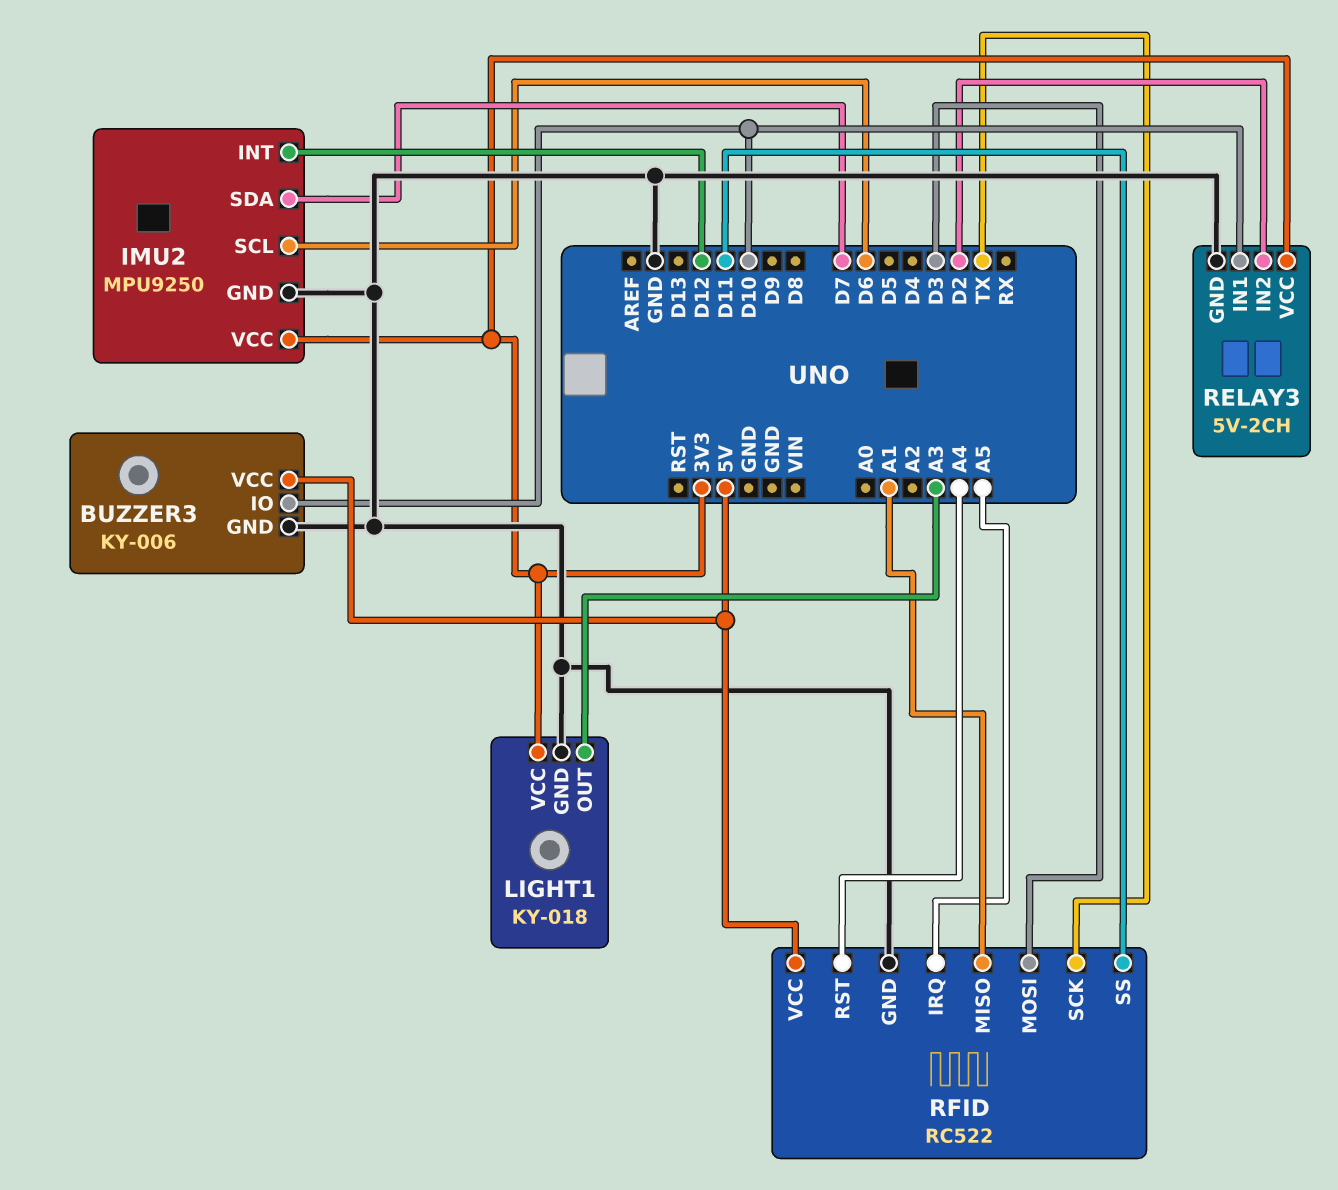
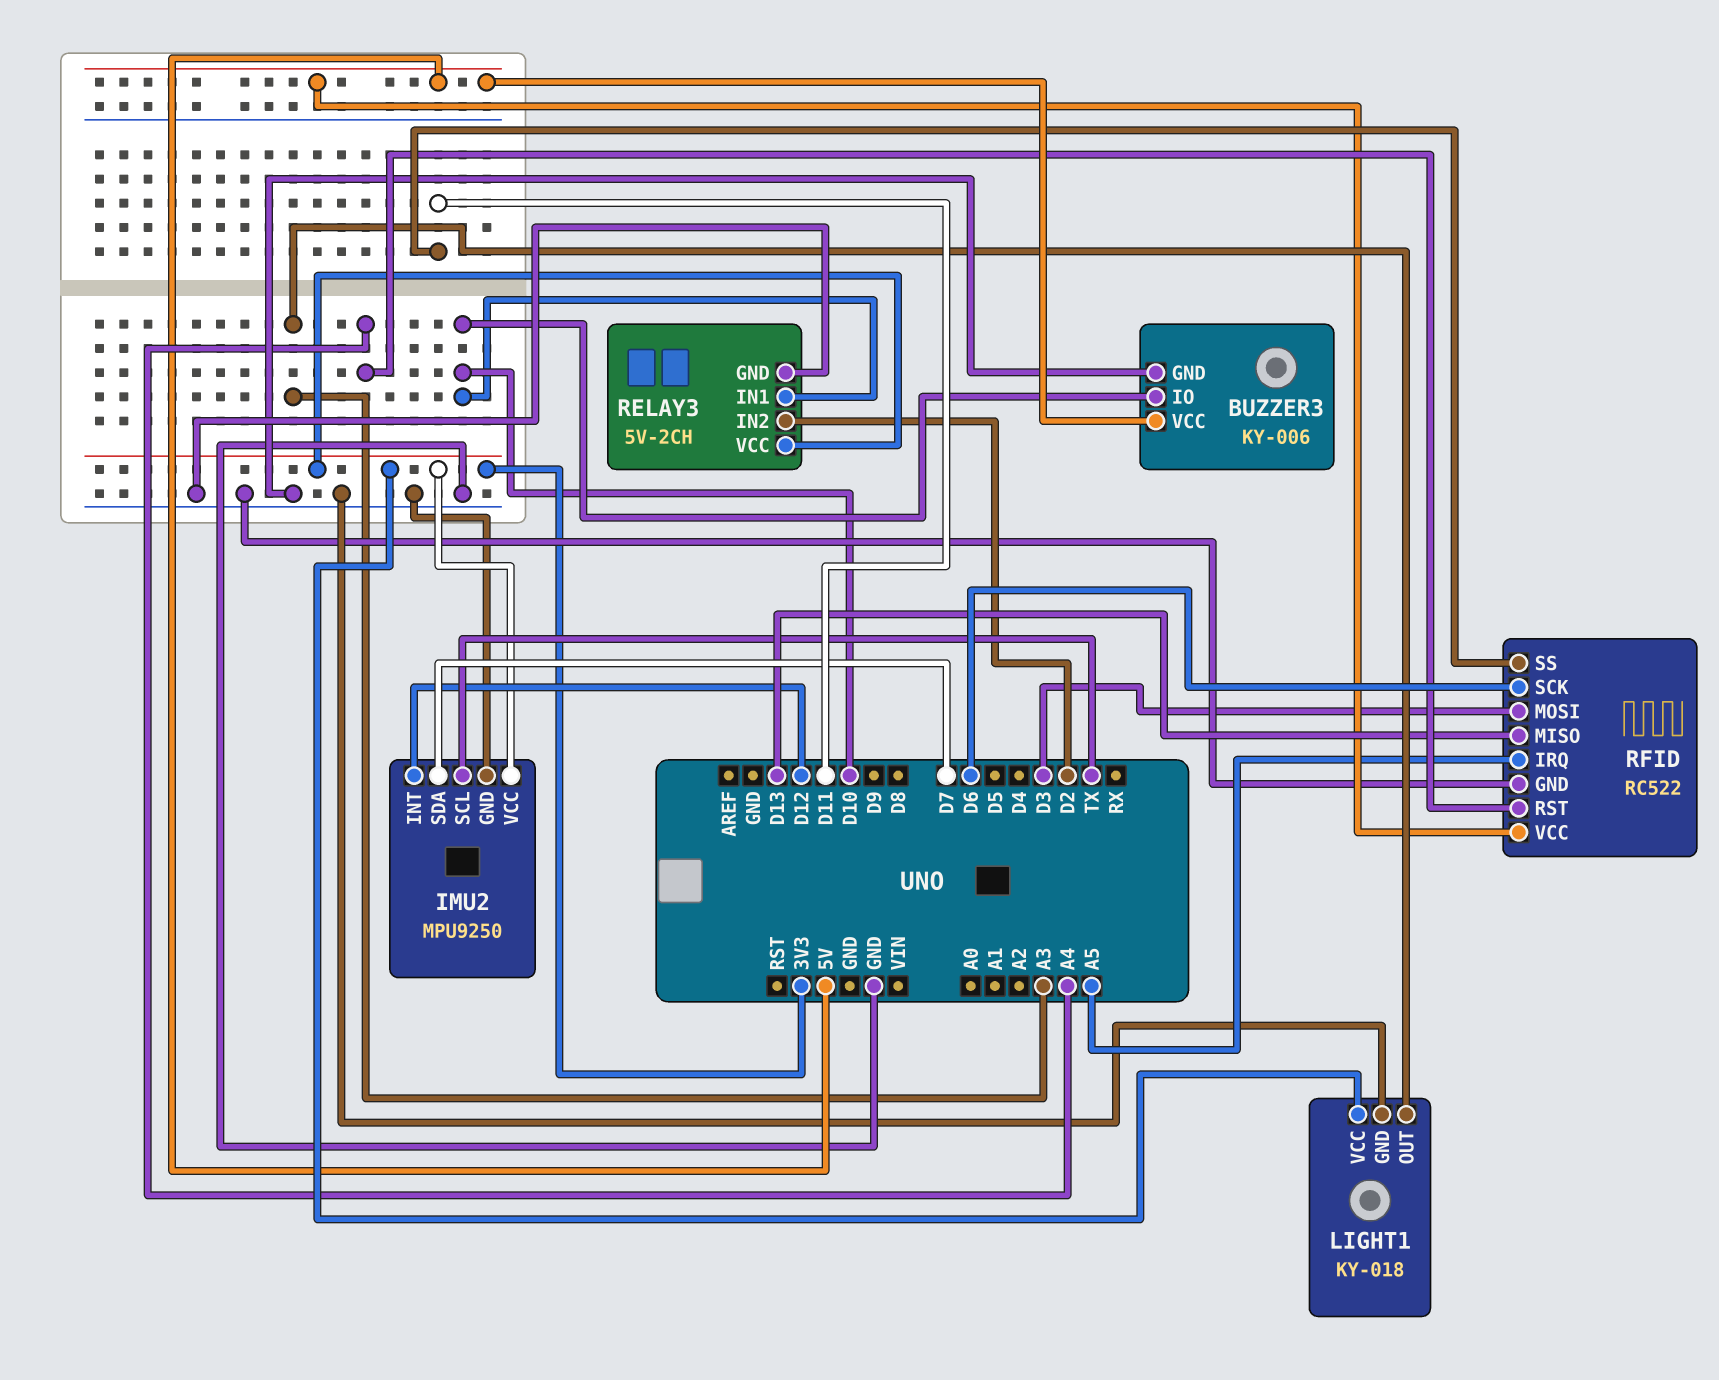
IMU2 pin SCL: D6 -> TX
RFID pin MISO: A1 -> D13
RFID pin SCK: TX -> D6

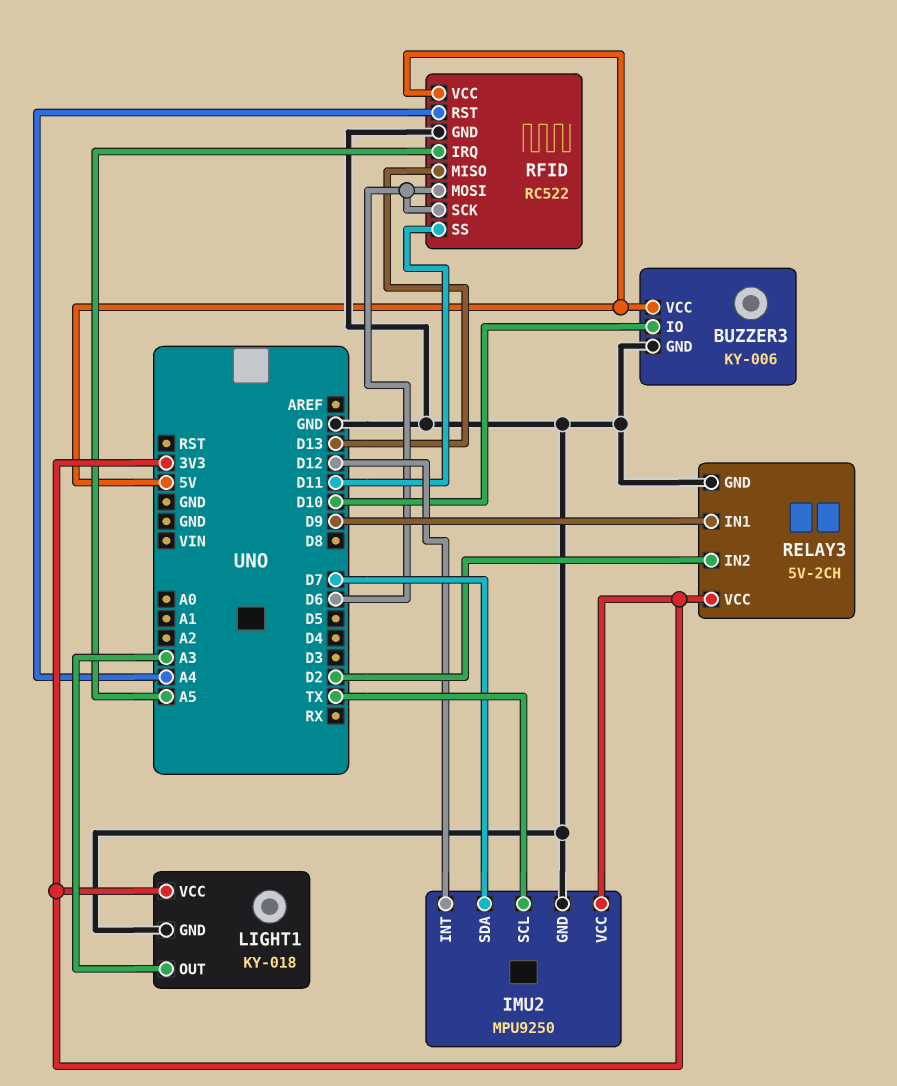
RELAY3 pin IN1: D10 -> D9
RFID pin MOSI: D3 -> D6

